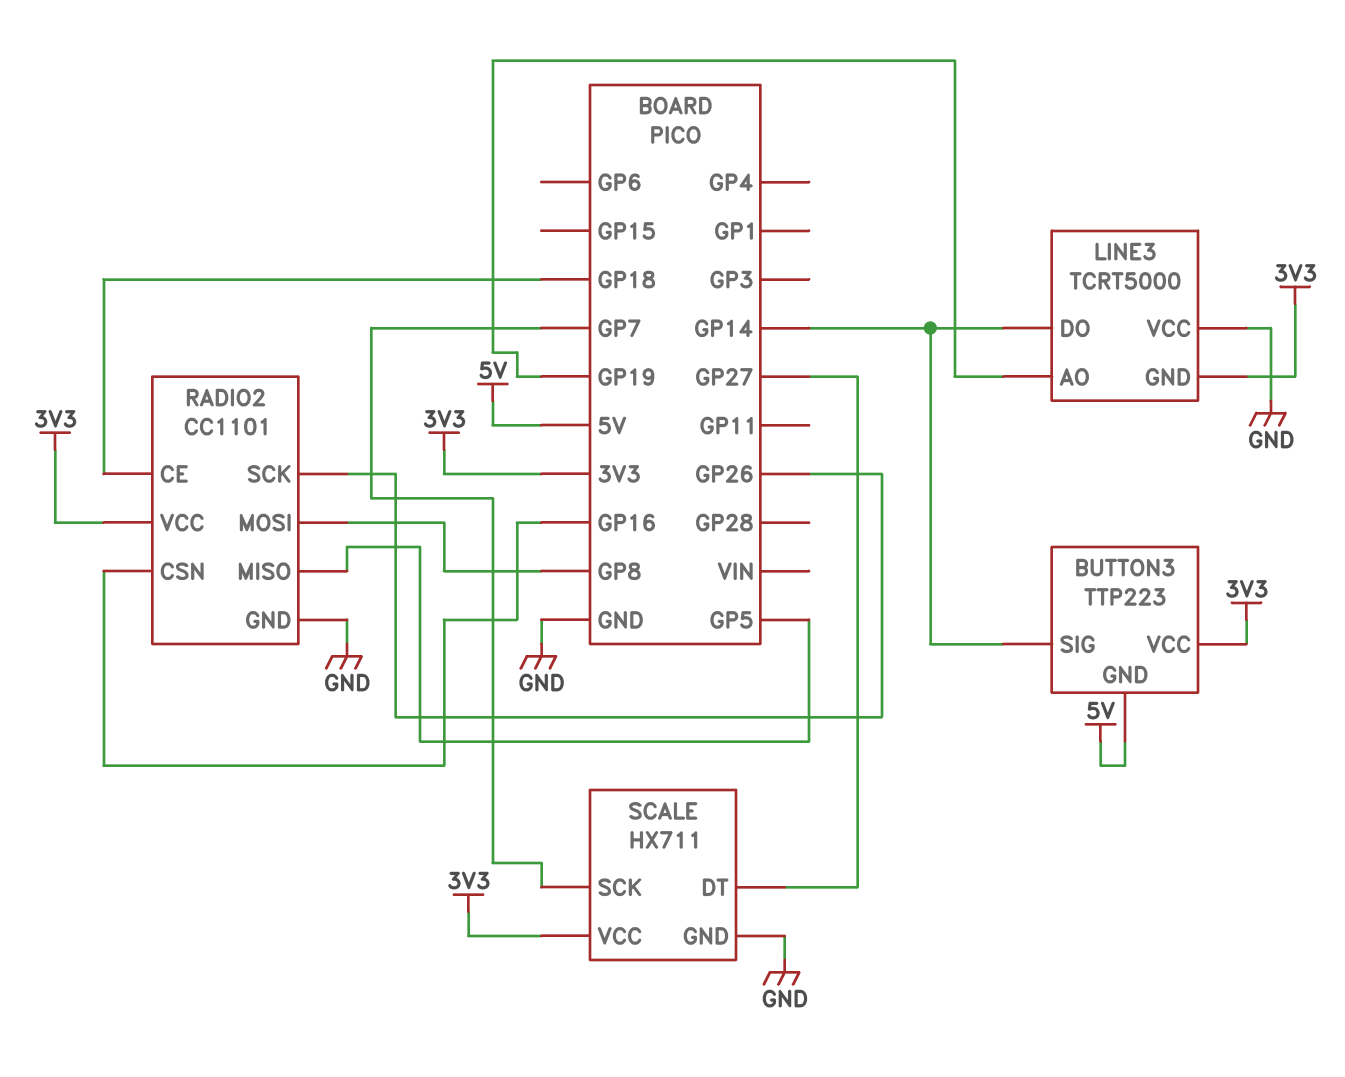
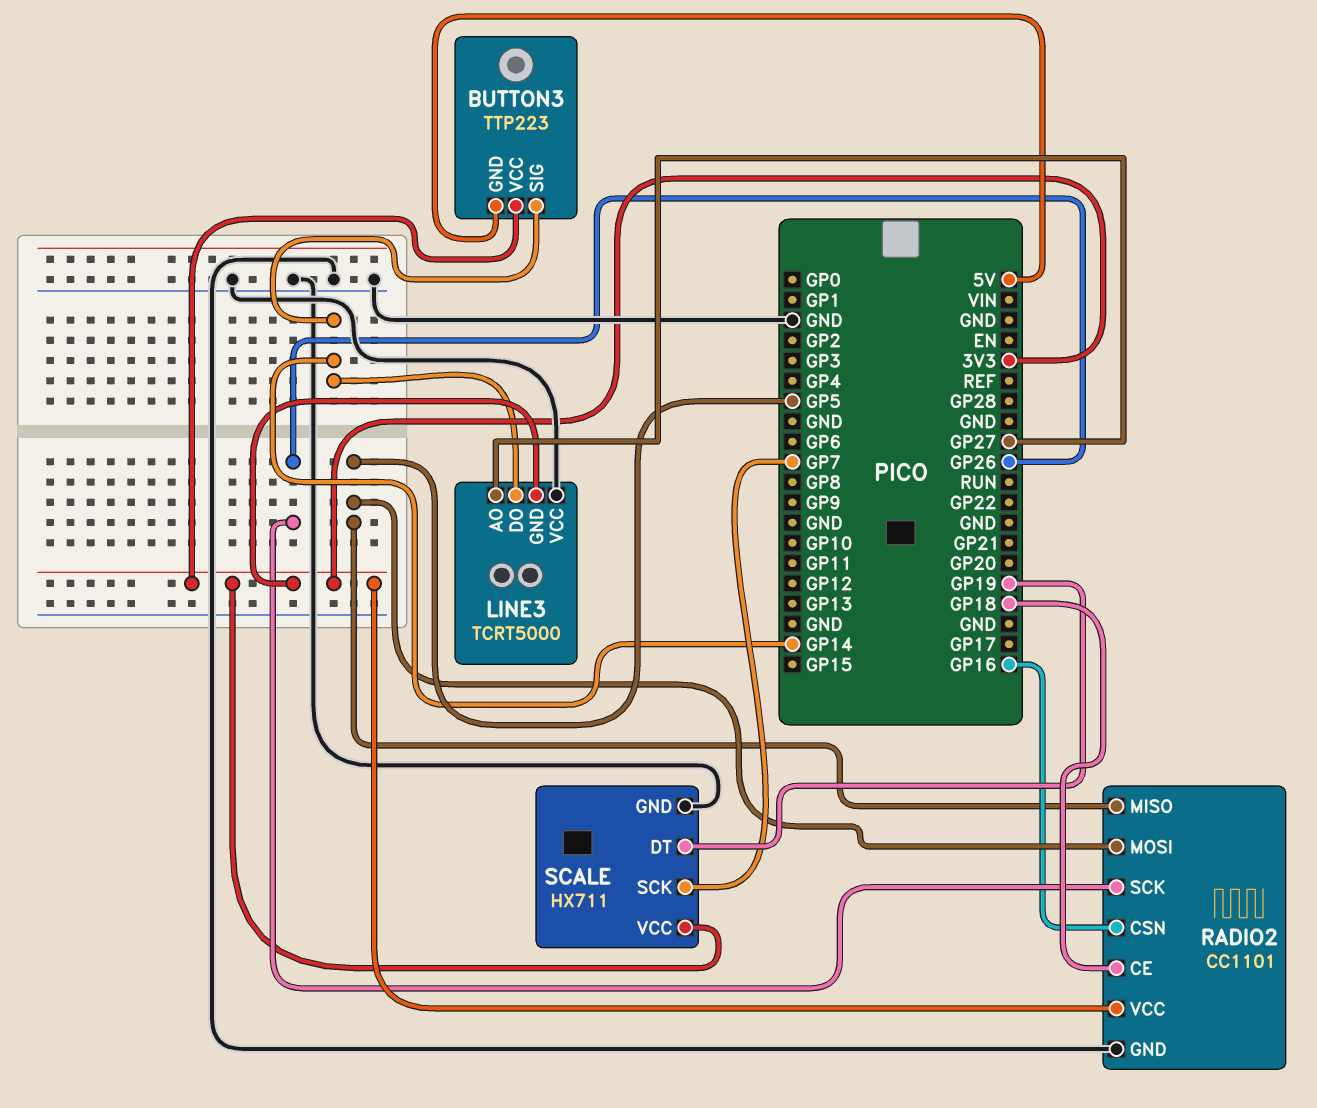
LINE3 pin AO: GP19 -> GP27
RADIO2 pin MOSI: GP8 -> GP5
SCALE pin DT: GP27 -> GP19

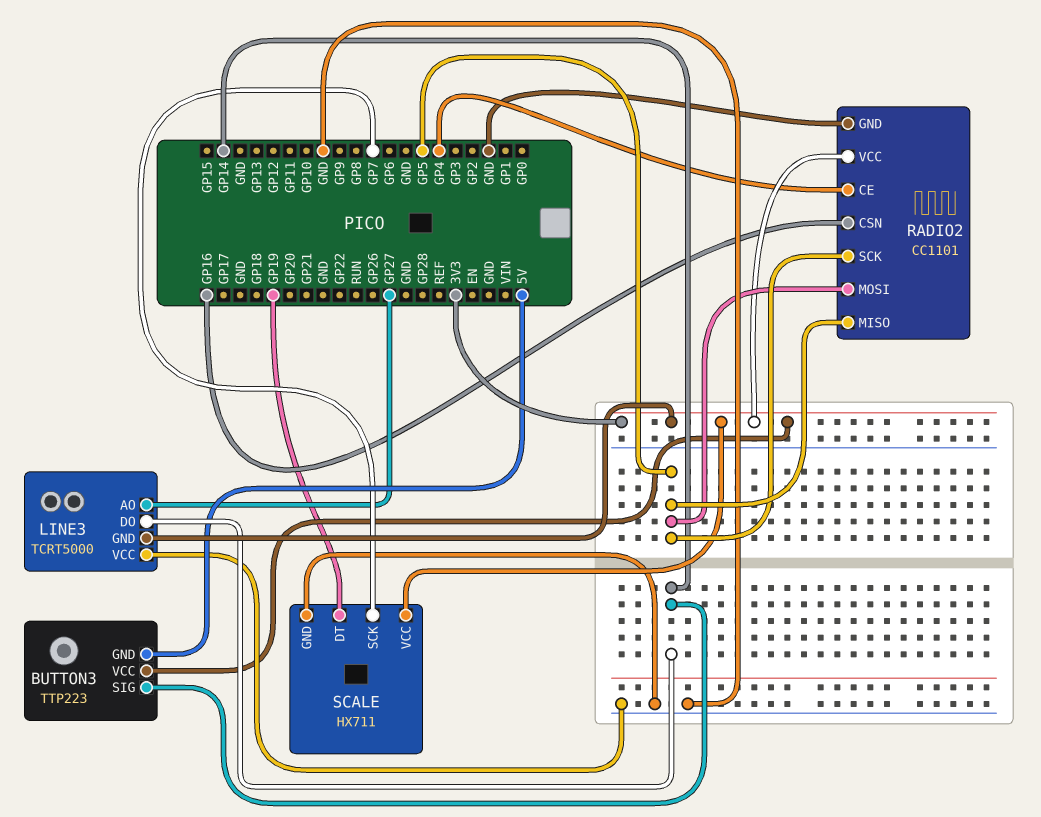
RADIO2 pin CE: GP18 -> GP4
RADIO2 pin SCK: GP26 -> GP5

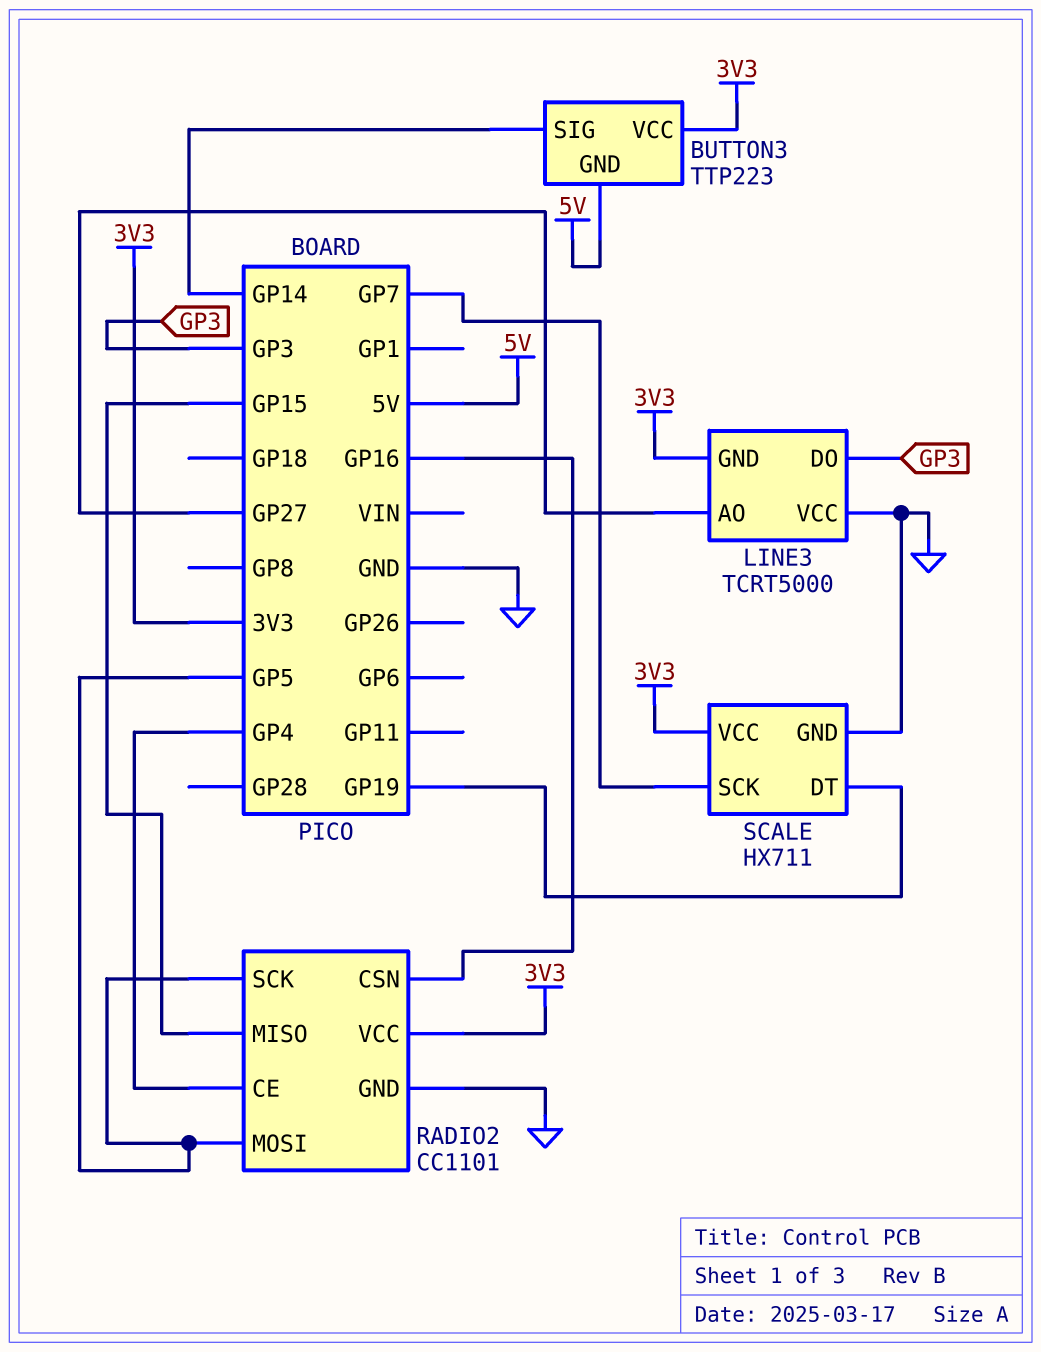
LINE3 pin DO: GP14 -> GP3
RADIO2 pin MISO: GP5 -> GP15

